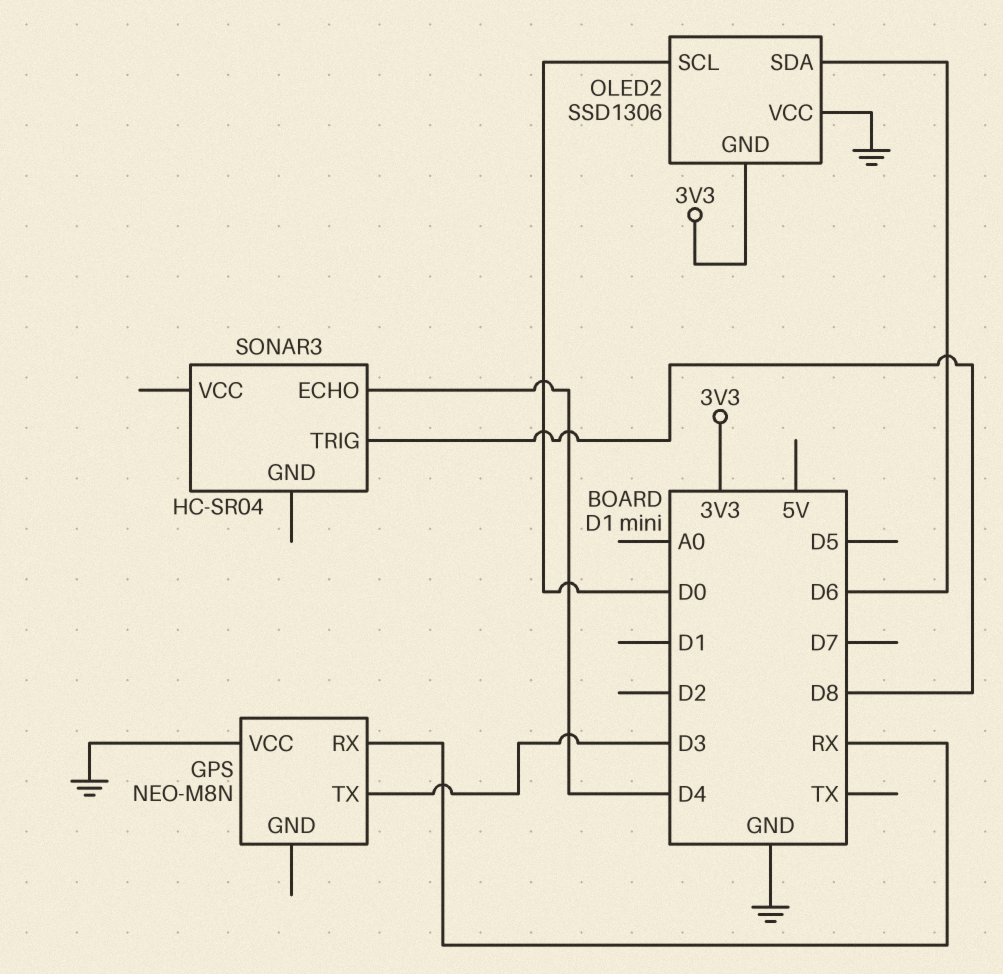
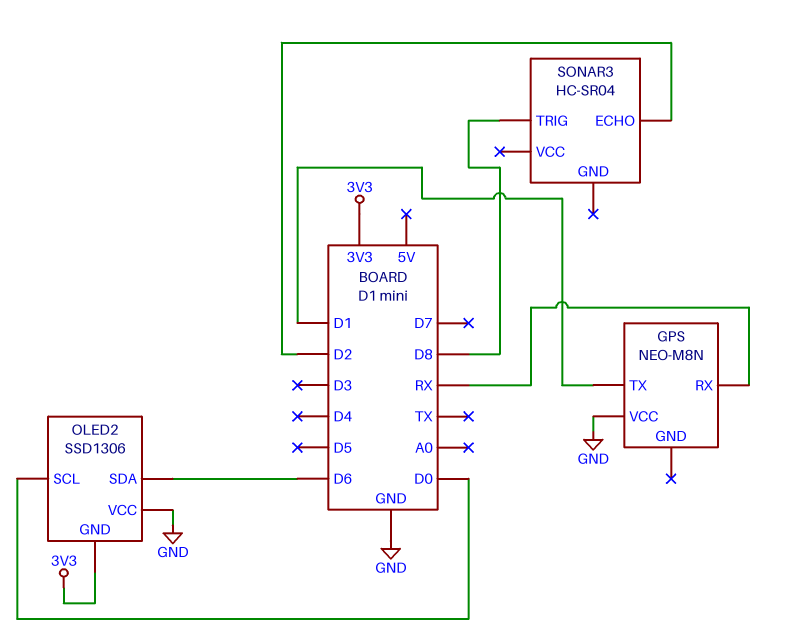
GPS pin TX: D3 -> D1
SONAR3 pin ECHO: D4 -> D2

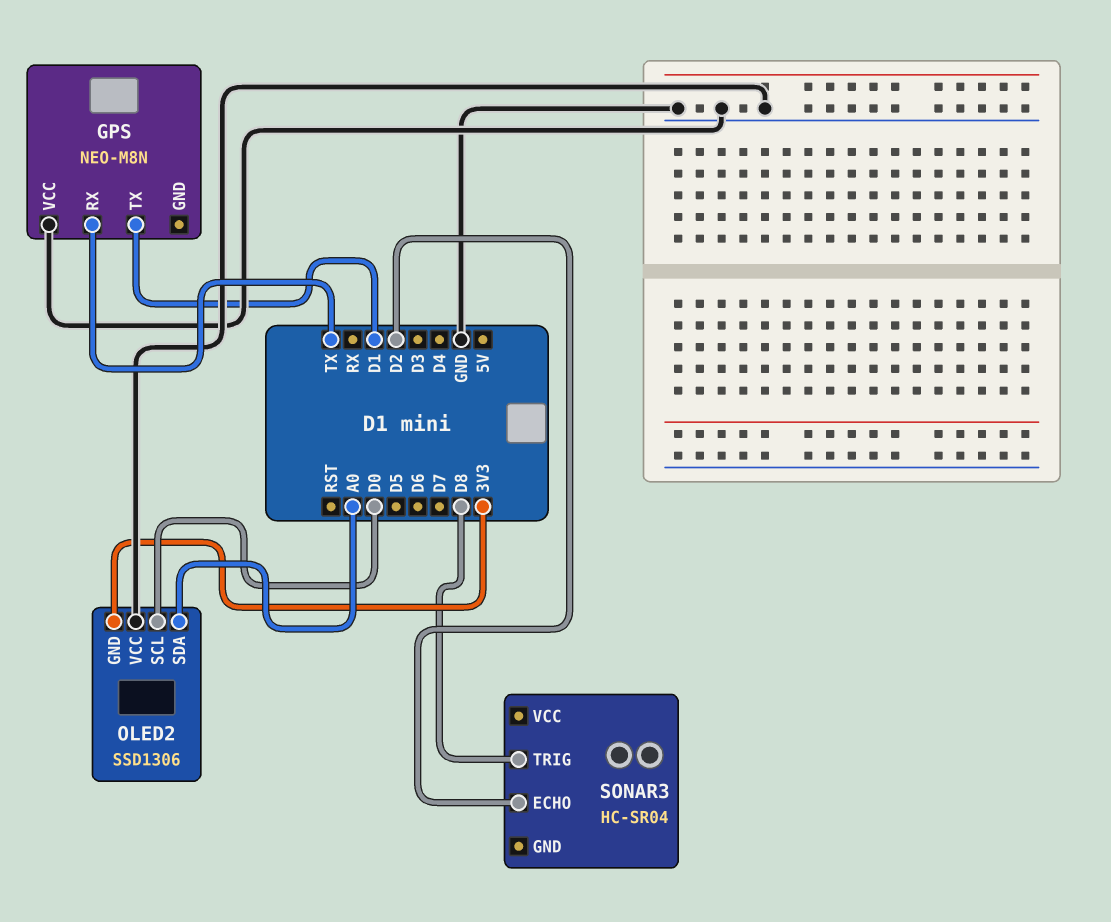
GPS pin RX: RX -> TX
OLED2 pin SDA: D6 -> A0

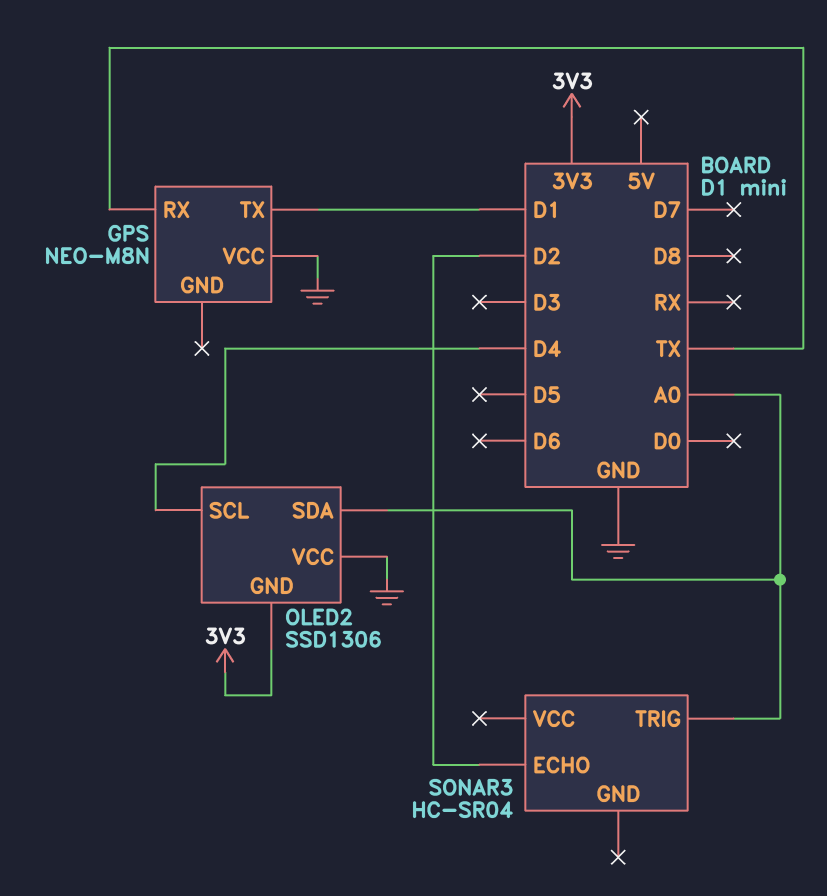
OLED2 pin SCL: D0 -> D4
SONAR3 pin TRIG: D8 -> A0

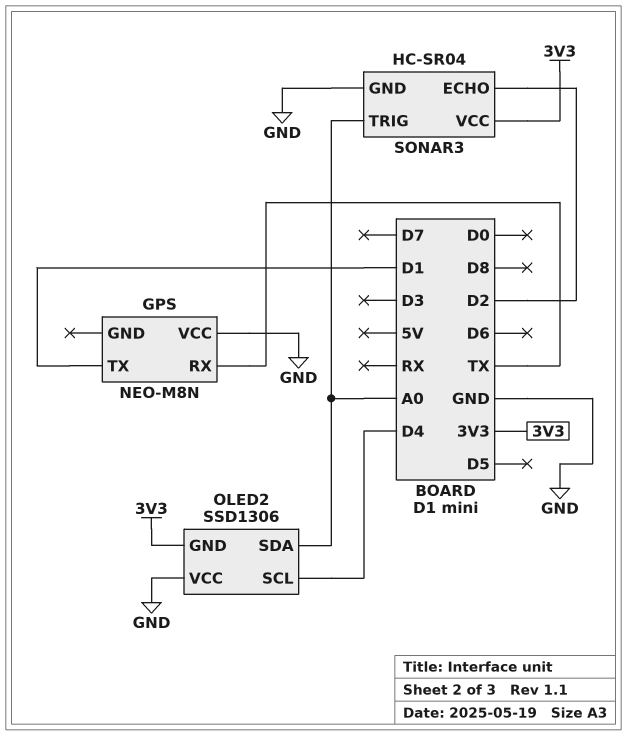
SONAR3 pin GND: none -> GND
SONAR3 pin VCC: none -> 3V3

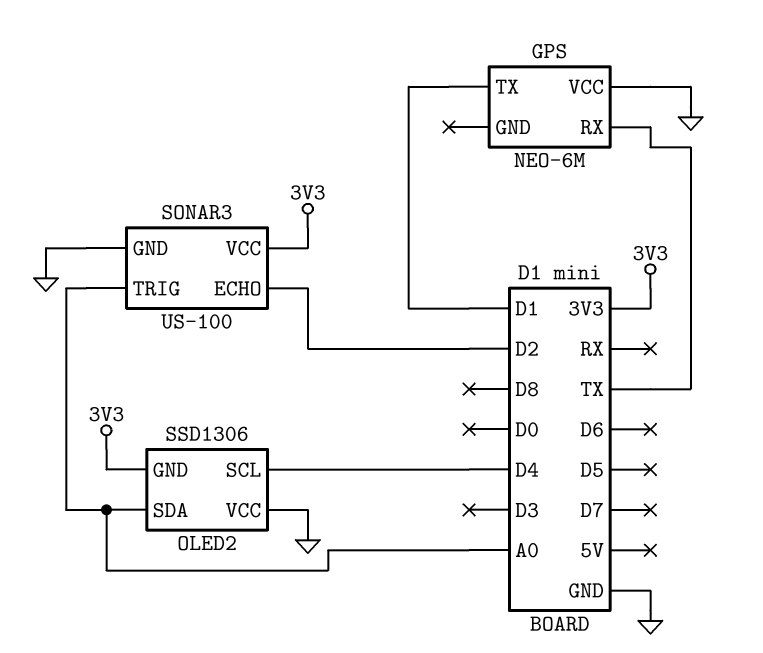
GPS: NEO-M8N -> NEO-6M
SONAR3: HC-SR04 -> US-100

